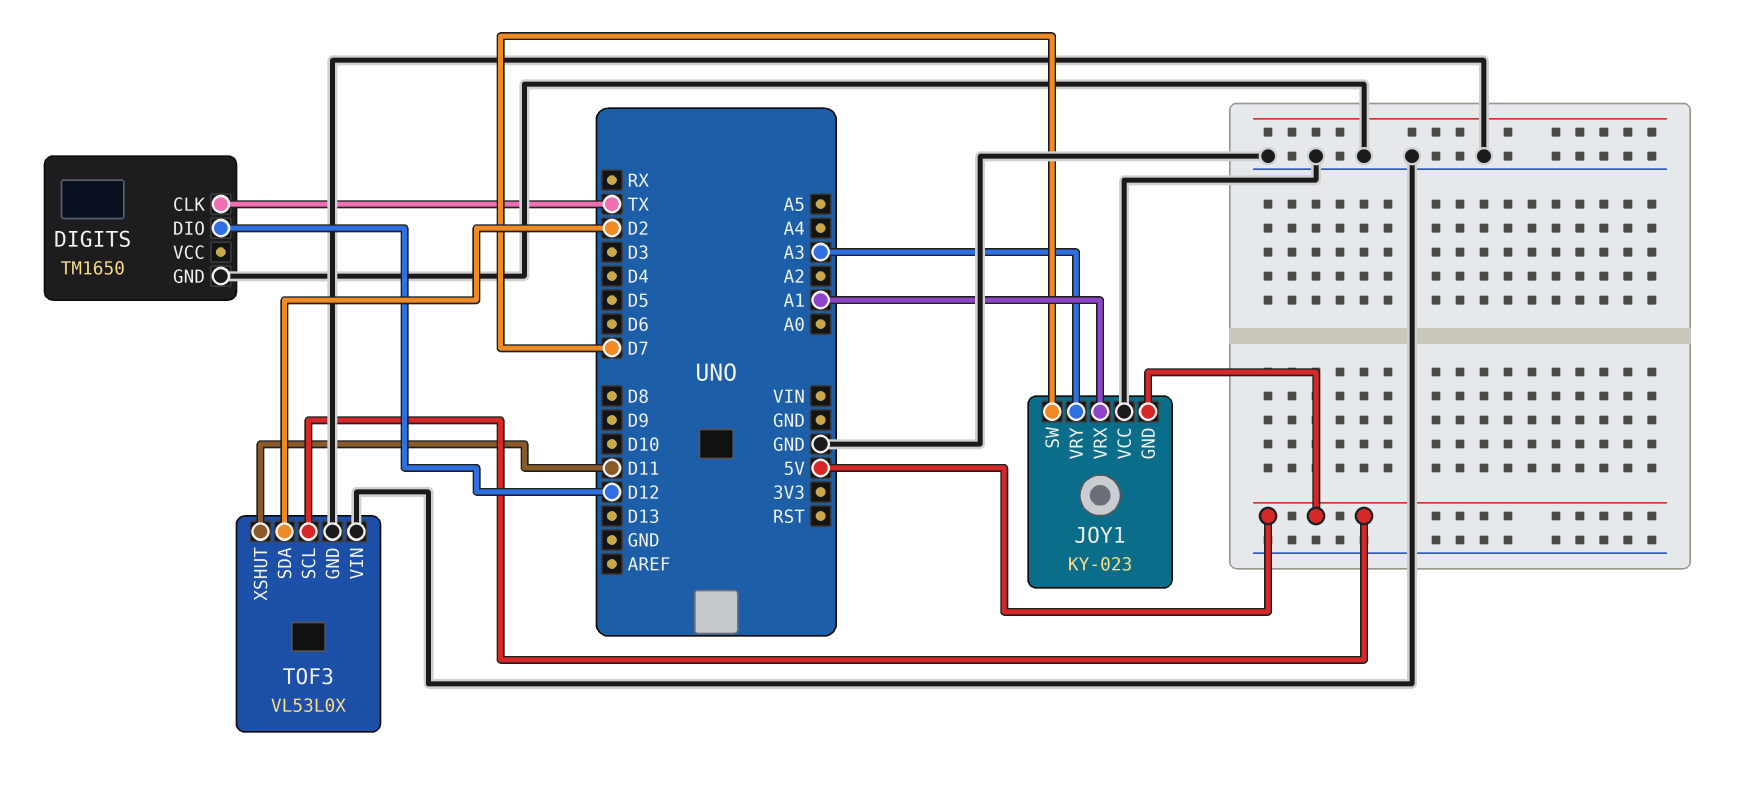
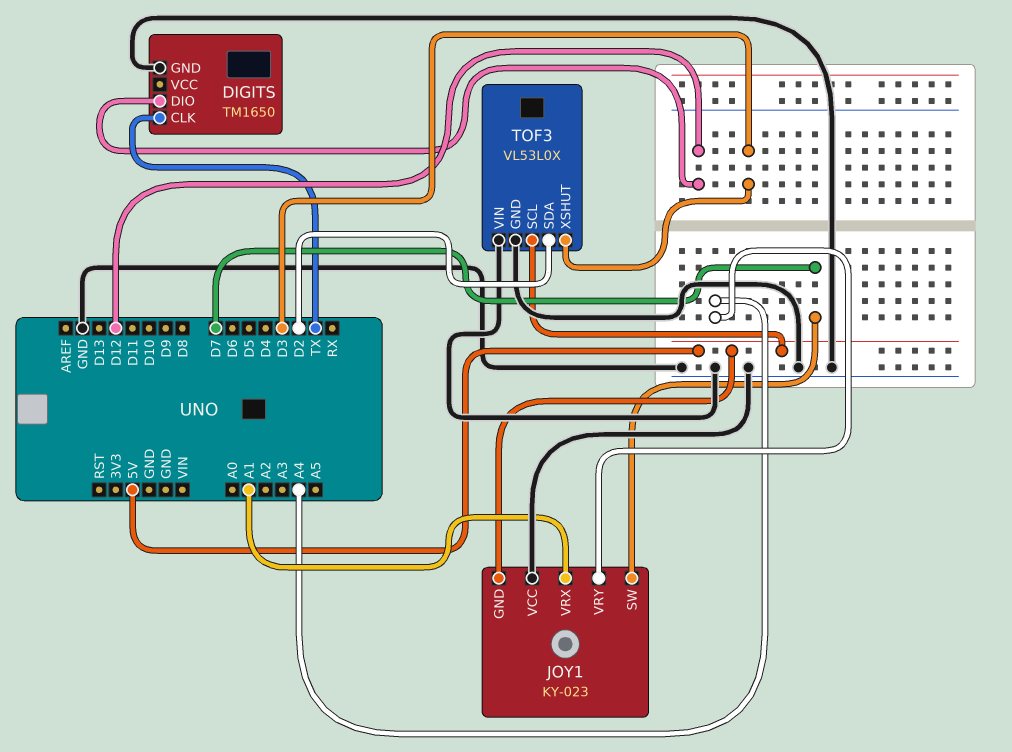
JOY1 pin VRY: A3 -> A4
TOF3 pin XSHUT: D11 -> D3

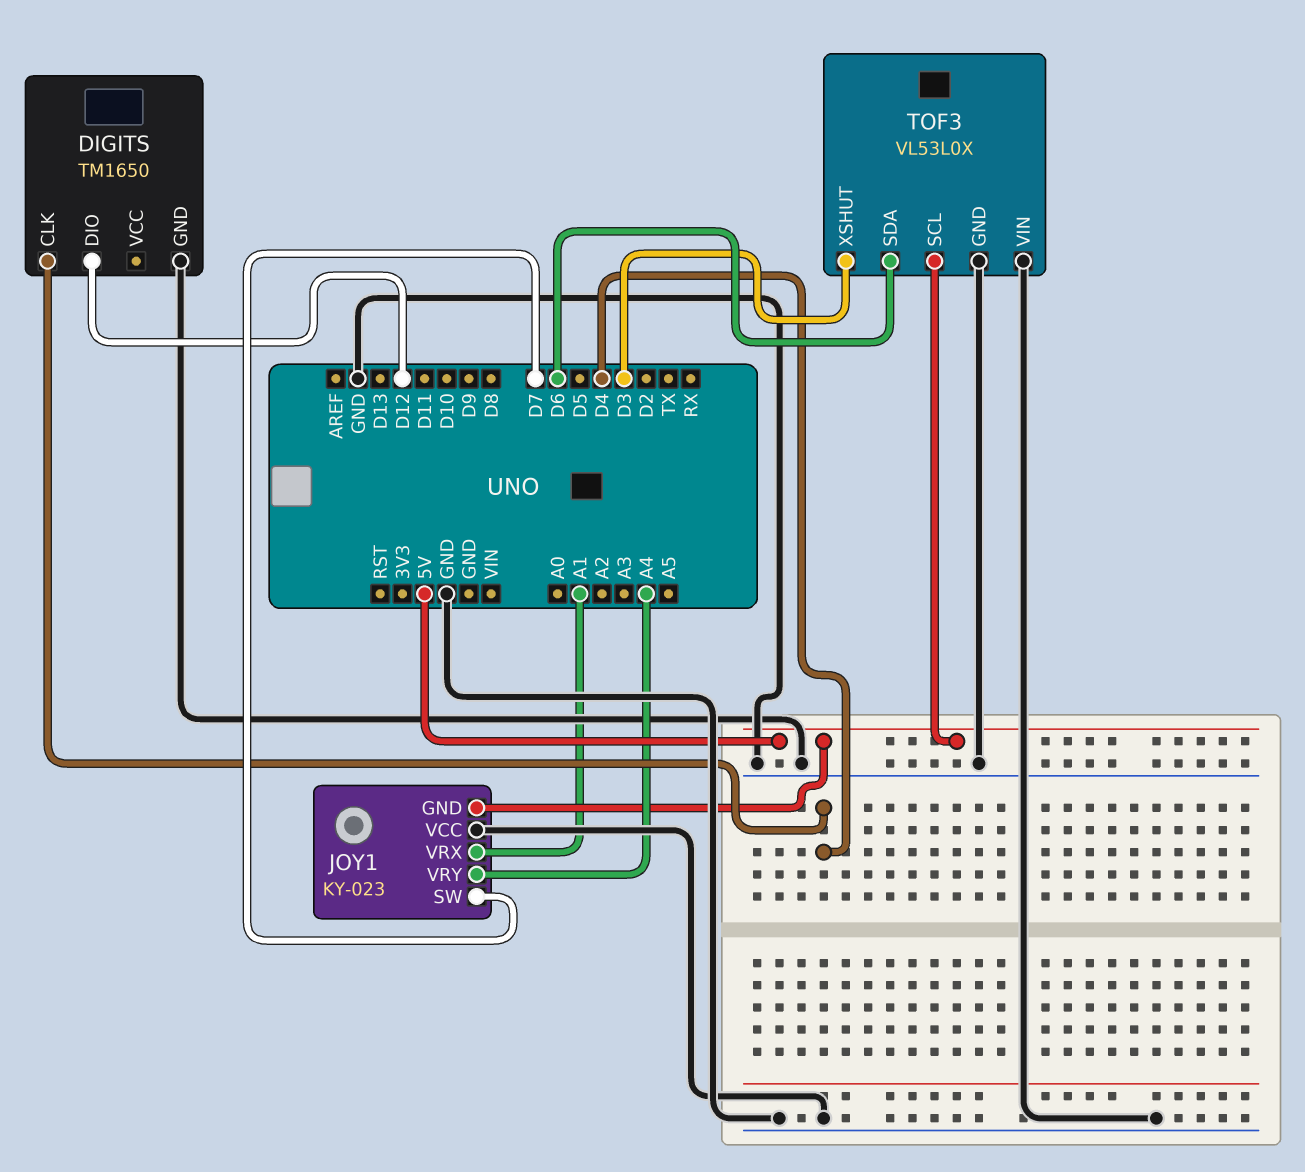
DIGITS pin CLK: TX -> D4
TOF3 pin SDA: D2 -> D6

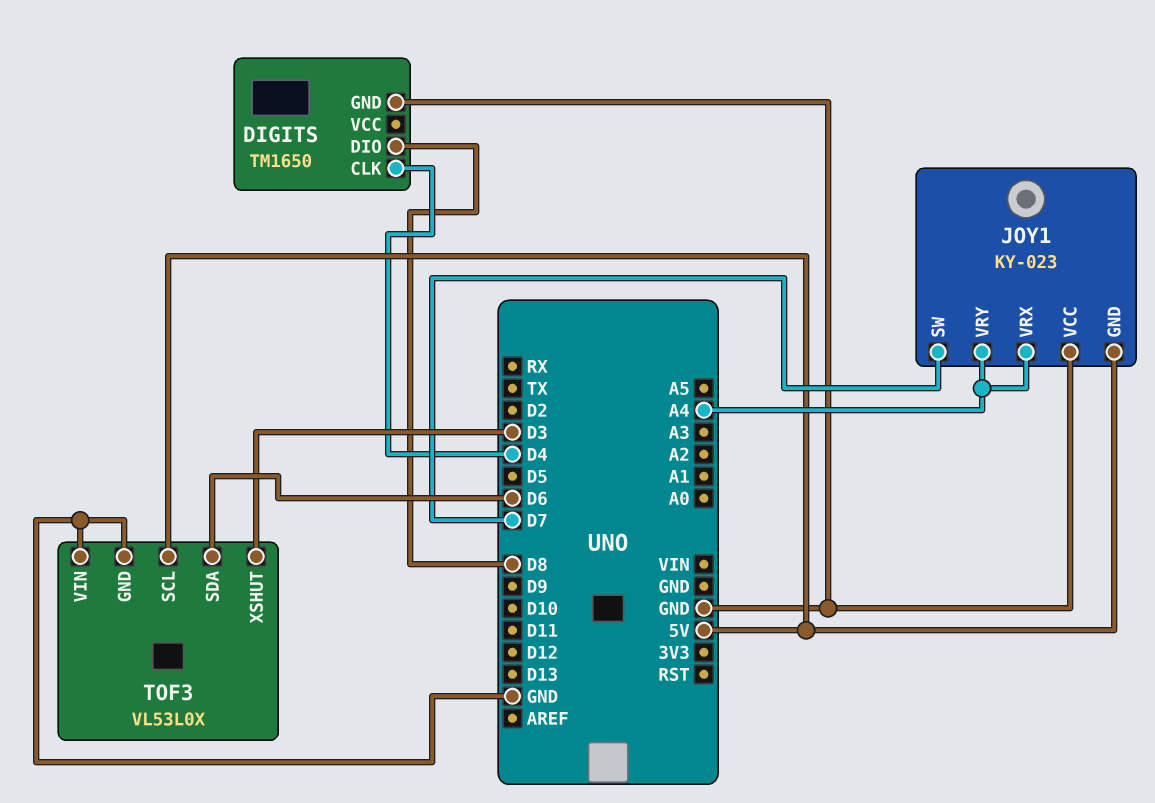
DIGITS pin DIO: D12 -> D8
JOY1 pin VRX: A1 -> A4

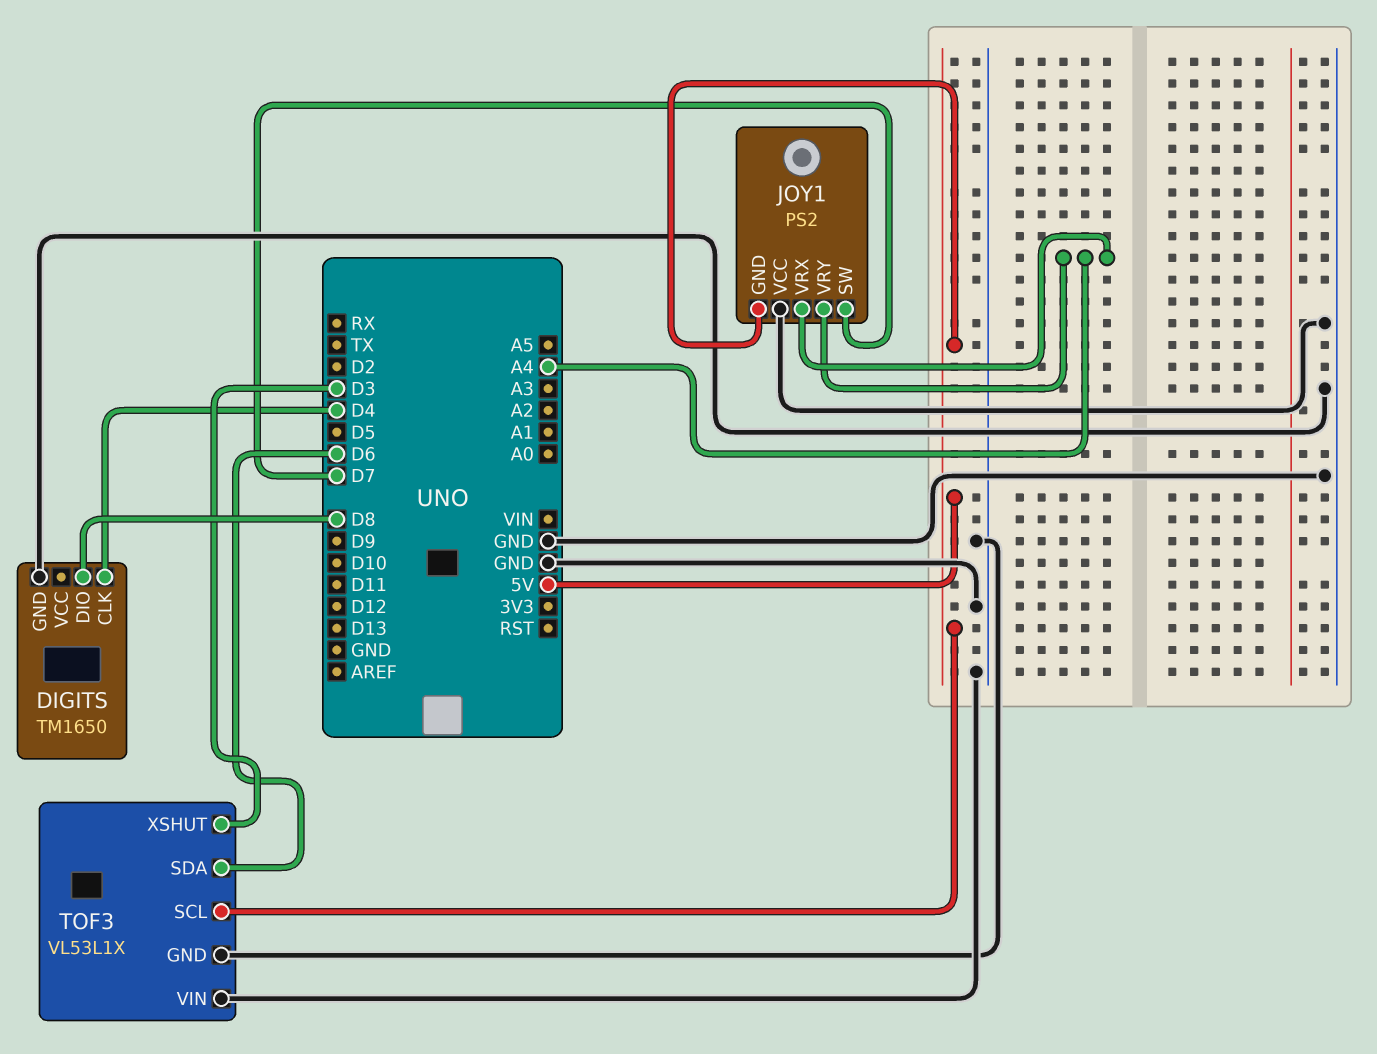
JOY1: KY-023 -> PS2
TOF3: VL53L0X -> VL53L1X

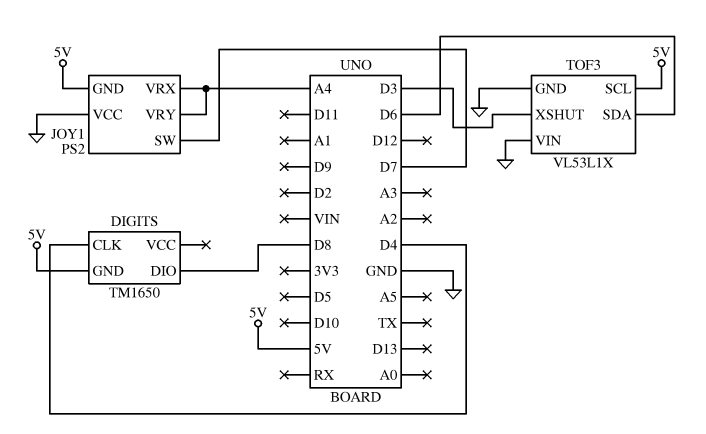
DIGITS pin GND: GND -> 5V

